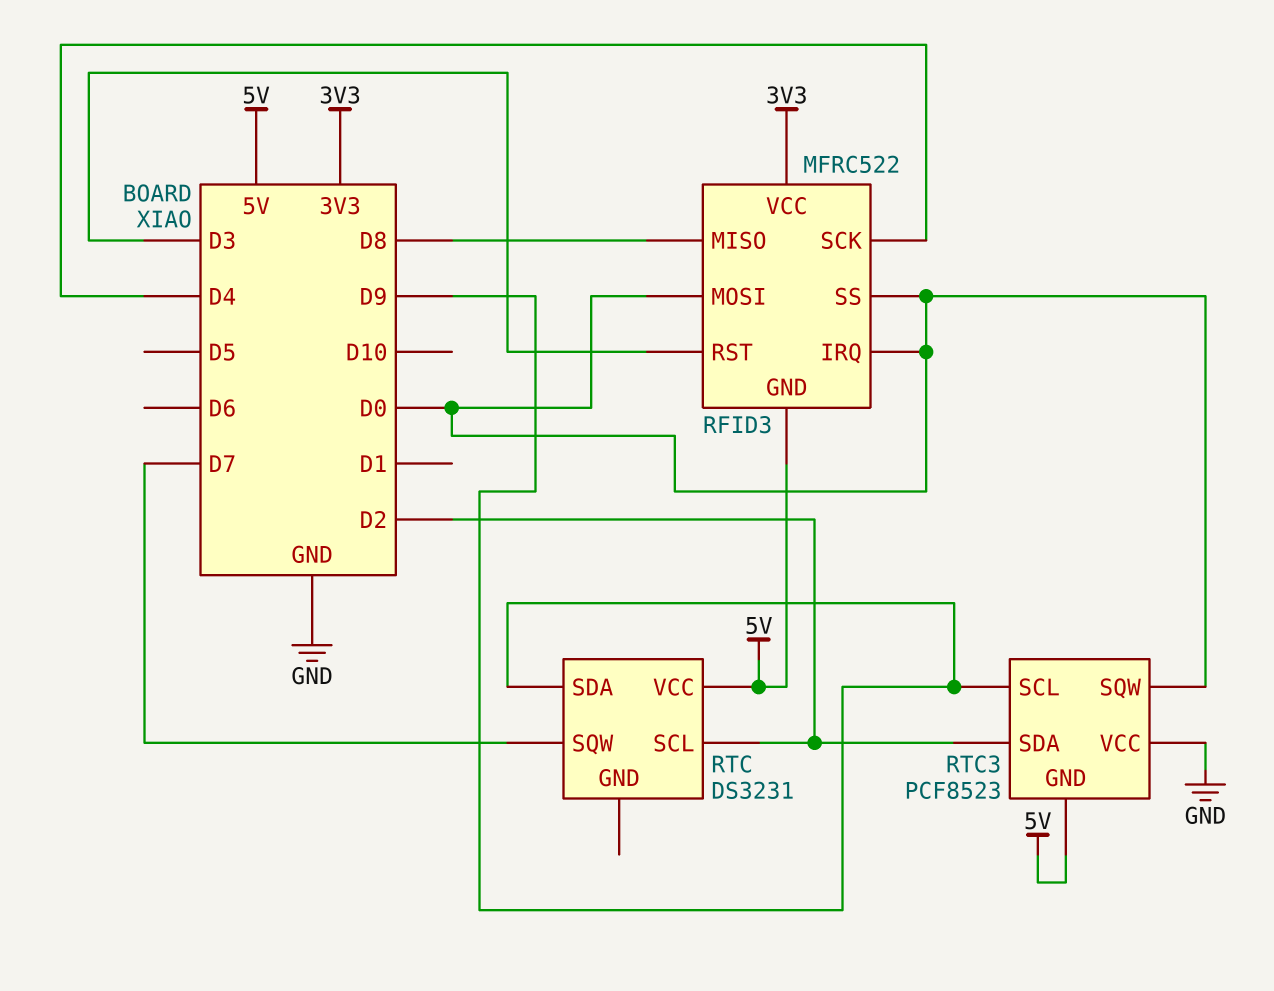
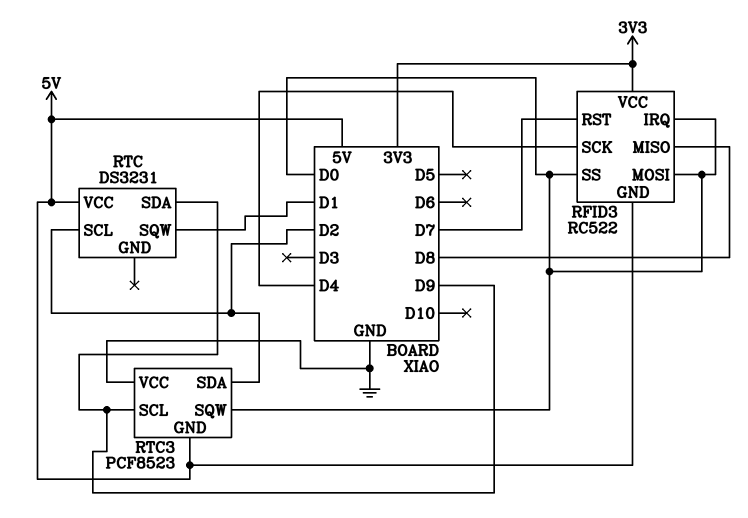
RFID3: MFRC522 -> RC522
RFID3 pin RST: D3 -> D7
RTC pin SQW: D7 -> D1

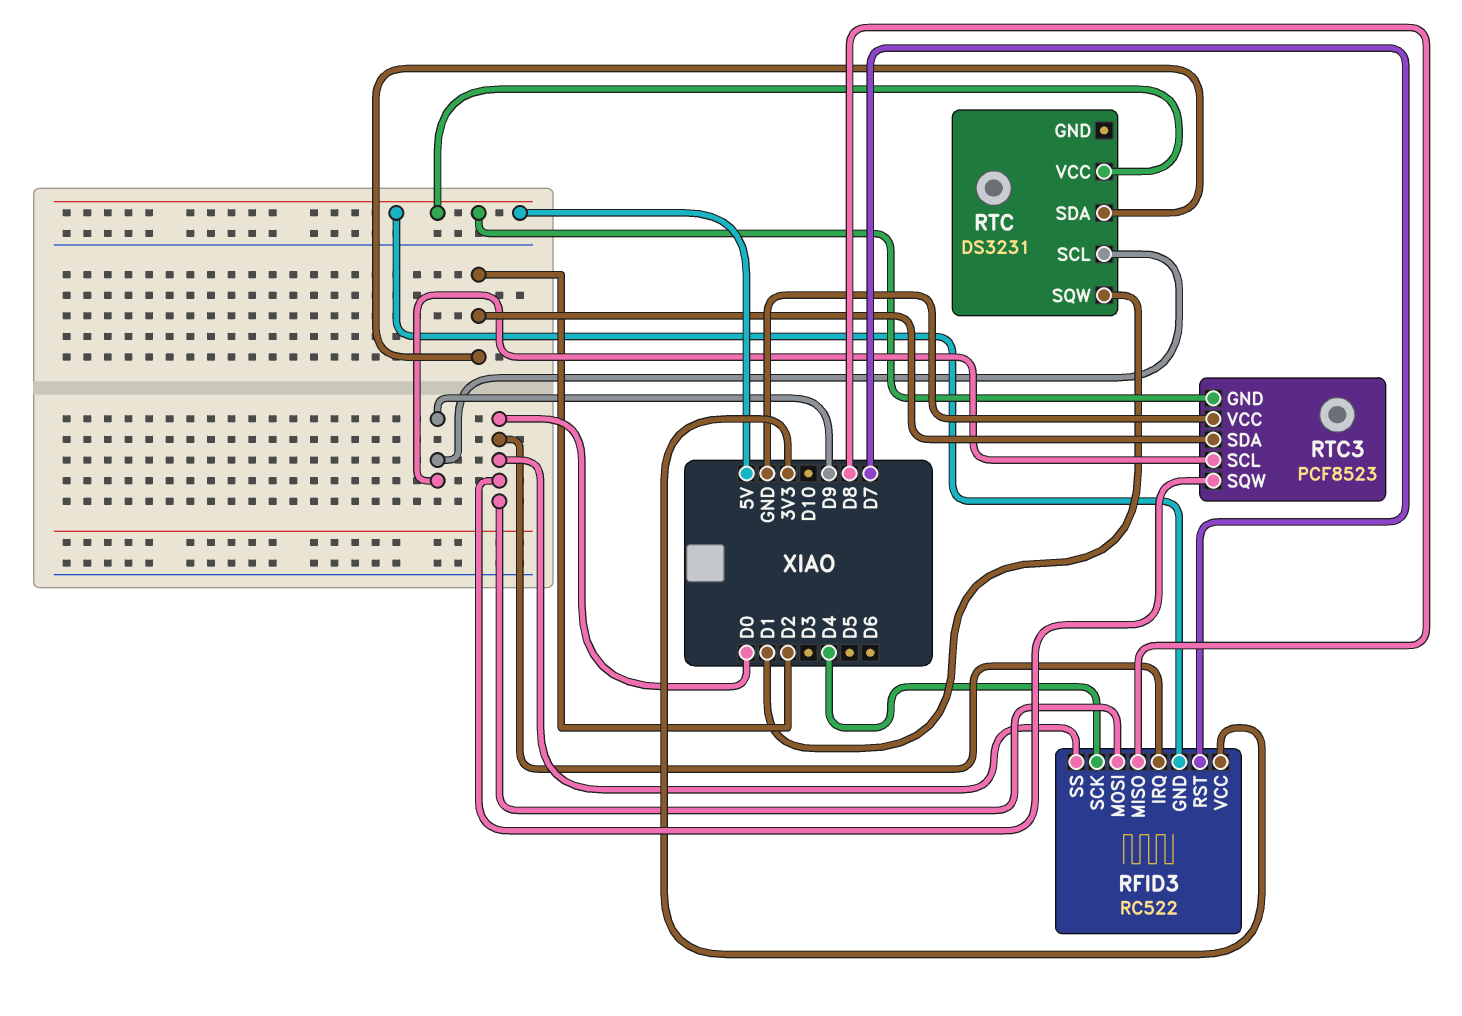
RTC pin SCL: D2 -> D9
RTC pin SDA: D9 -> D2

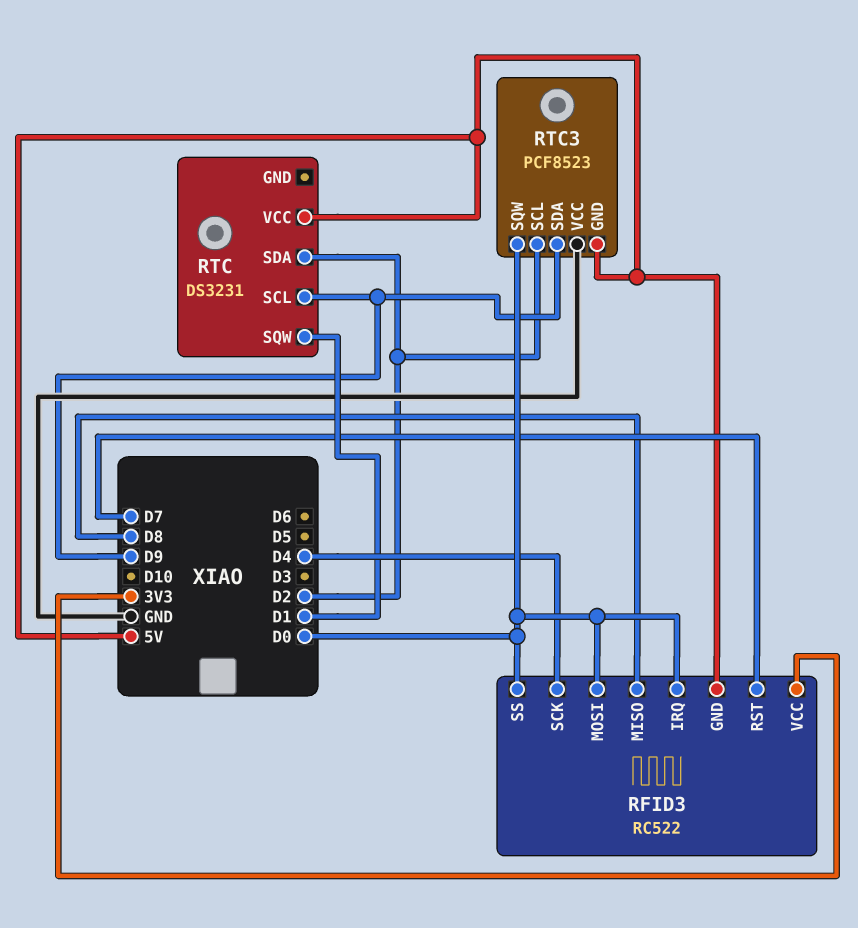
RTC3 pin SCL: D9 -> D2
RTC3 pin SDA: D2 -> D9

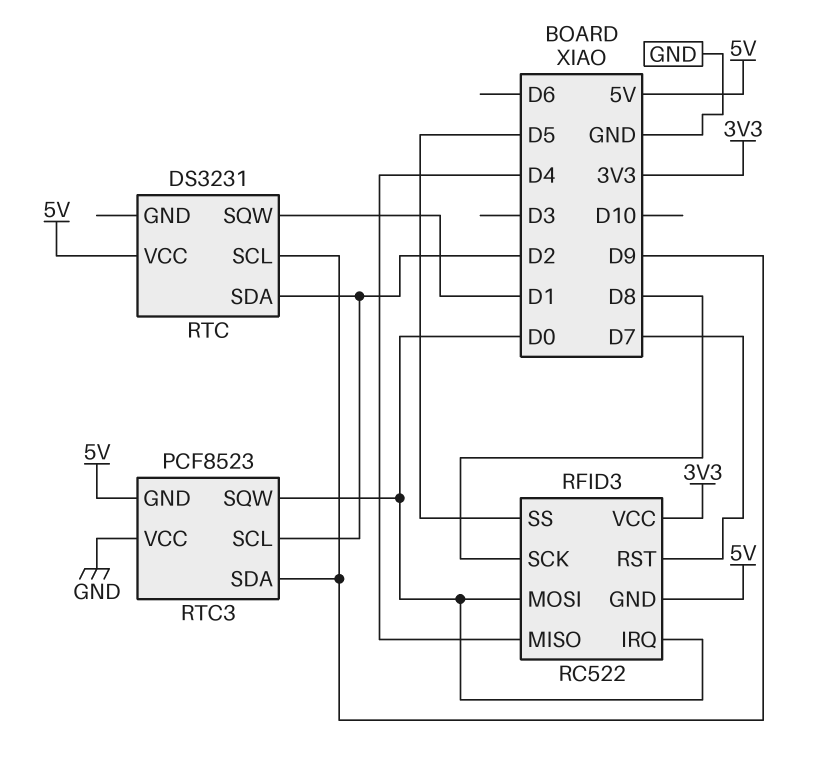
RFID3 pin MISO: D8 -> D4
RFID3 pin SCK: D4 -> D8
RFID3 pin SS: D0 -> D5

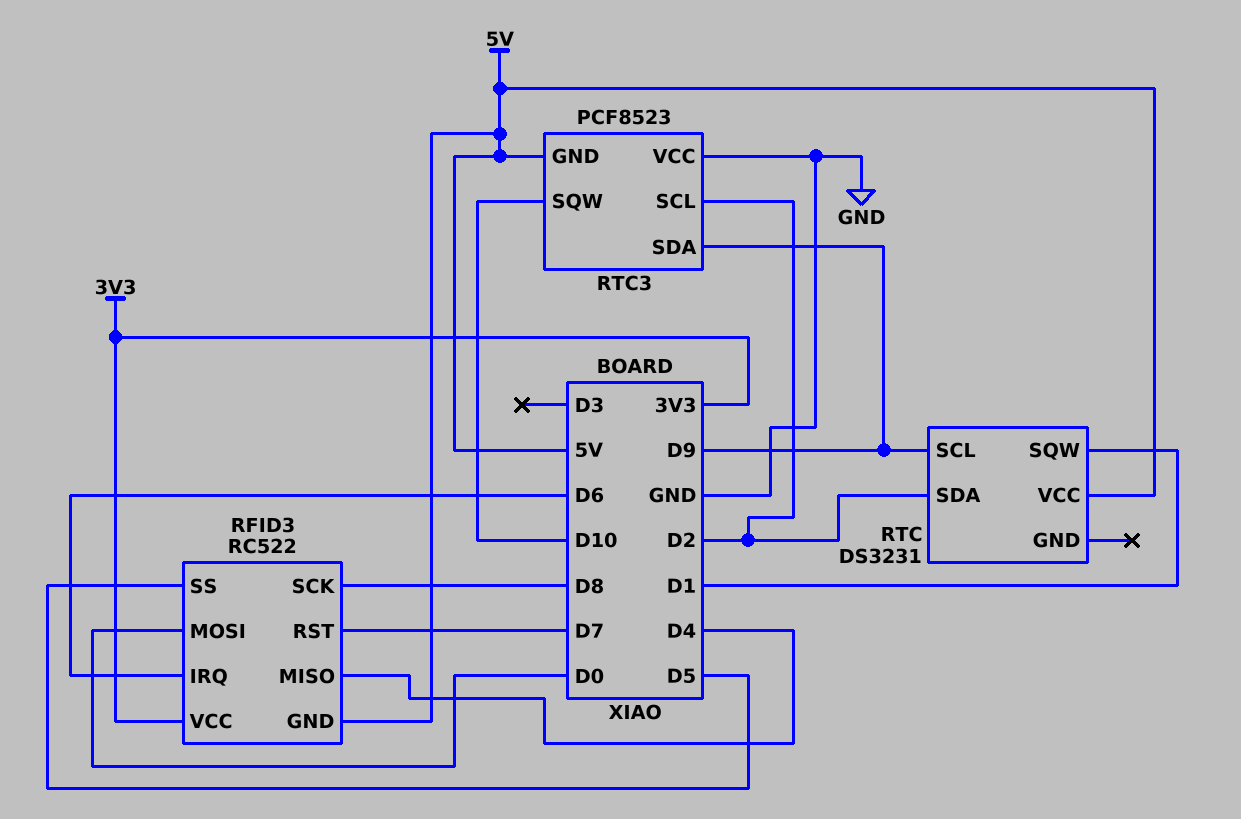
RFID3 pin IRQ: D0 -> D6
RTC3 pin SQW: D0 -> D10

